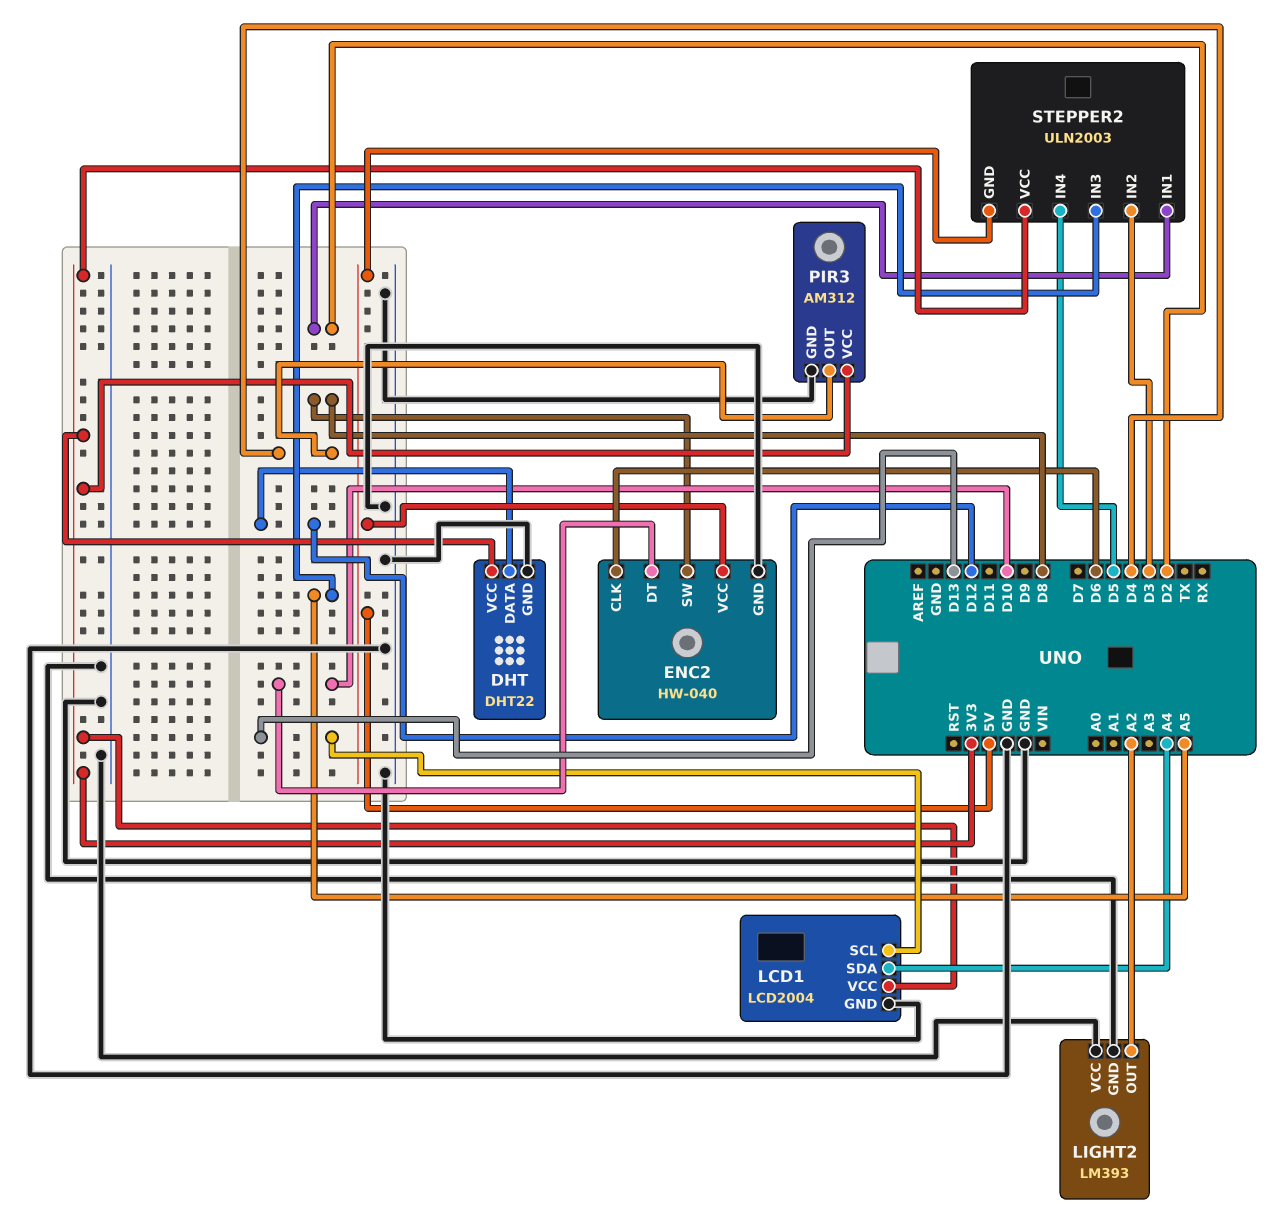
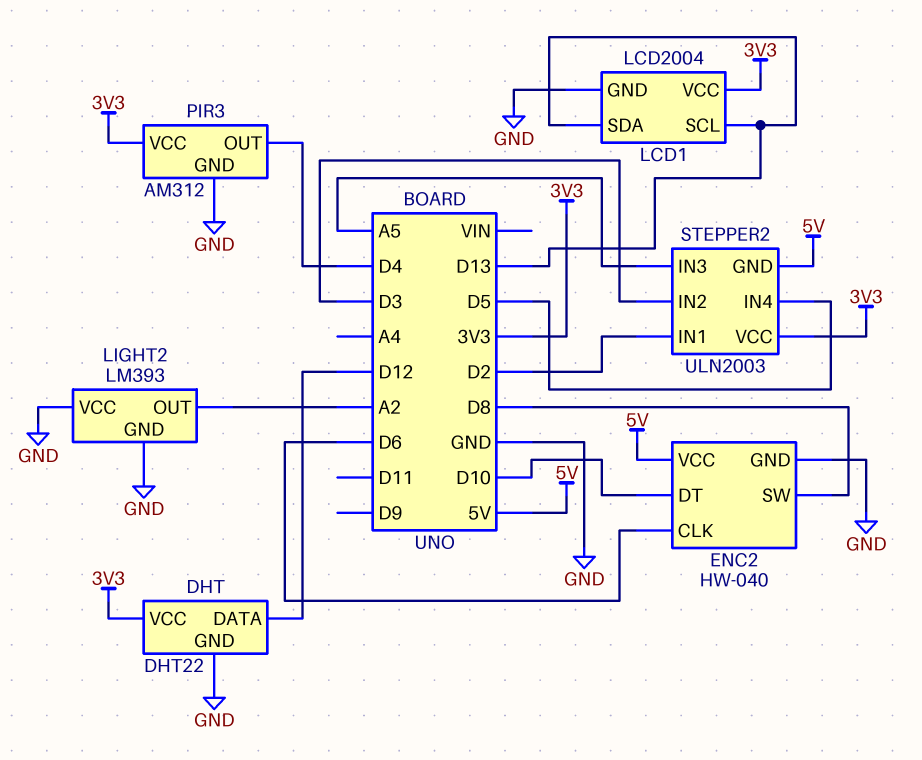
LCD1 pin SDA: A4 -> D13

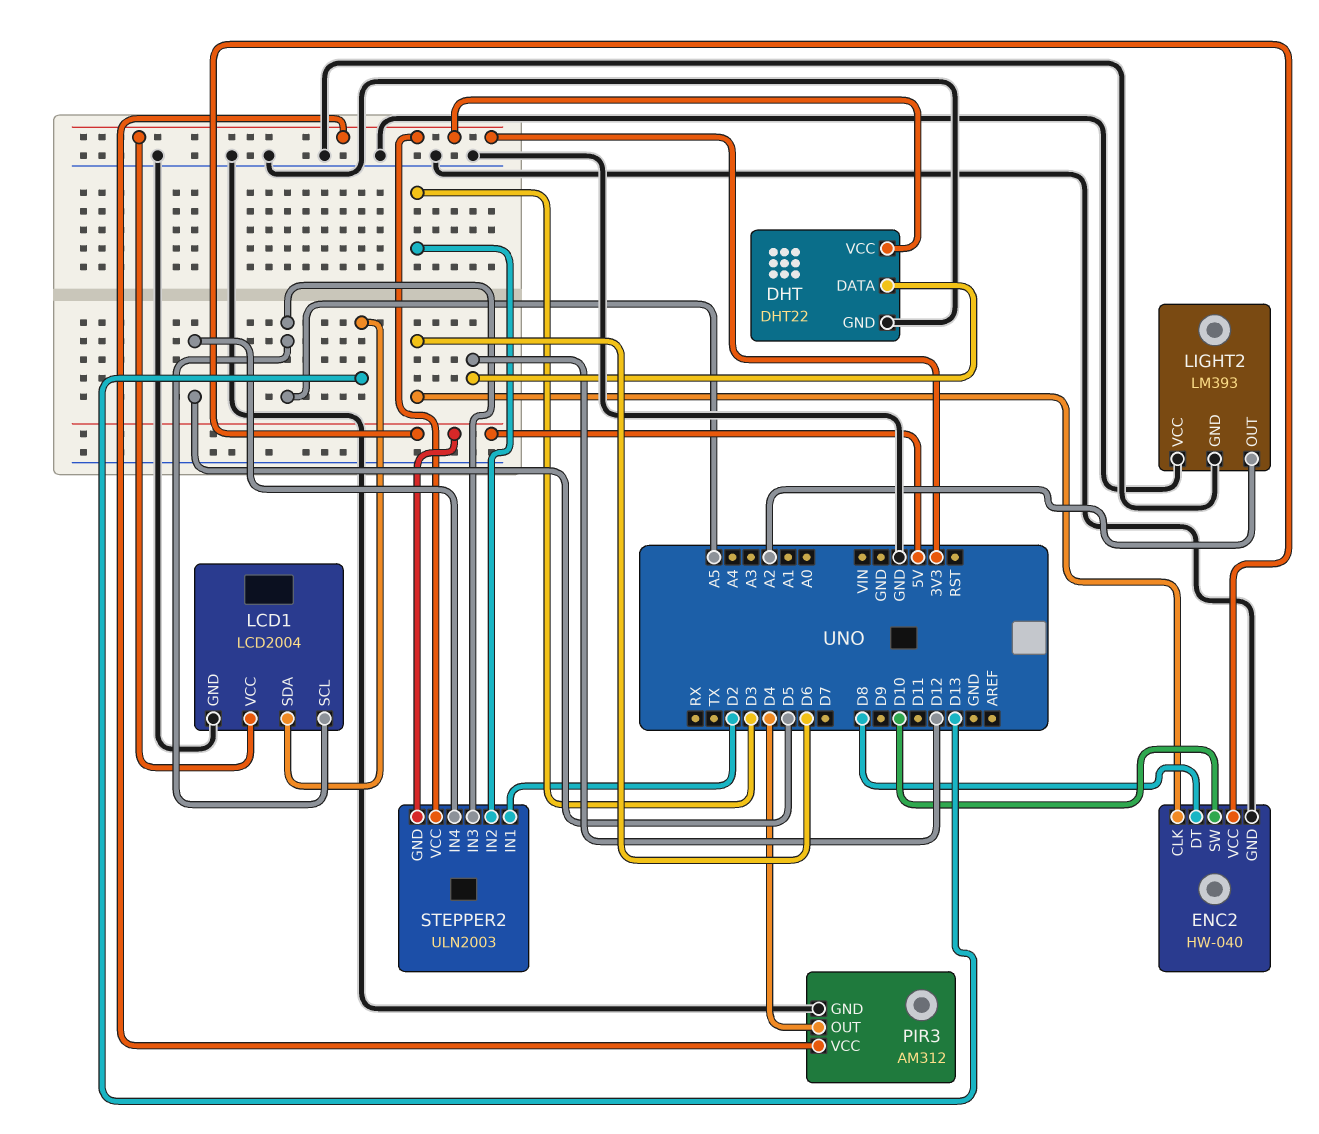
ENC2 pin DT: D10 -> D8
ENC2 pin SW: D8 -> D10
LCD1 pin SCL: D13 -> A5

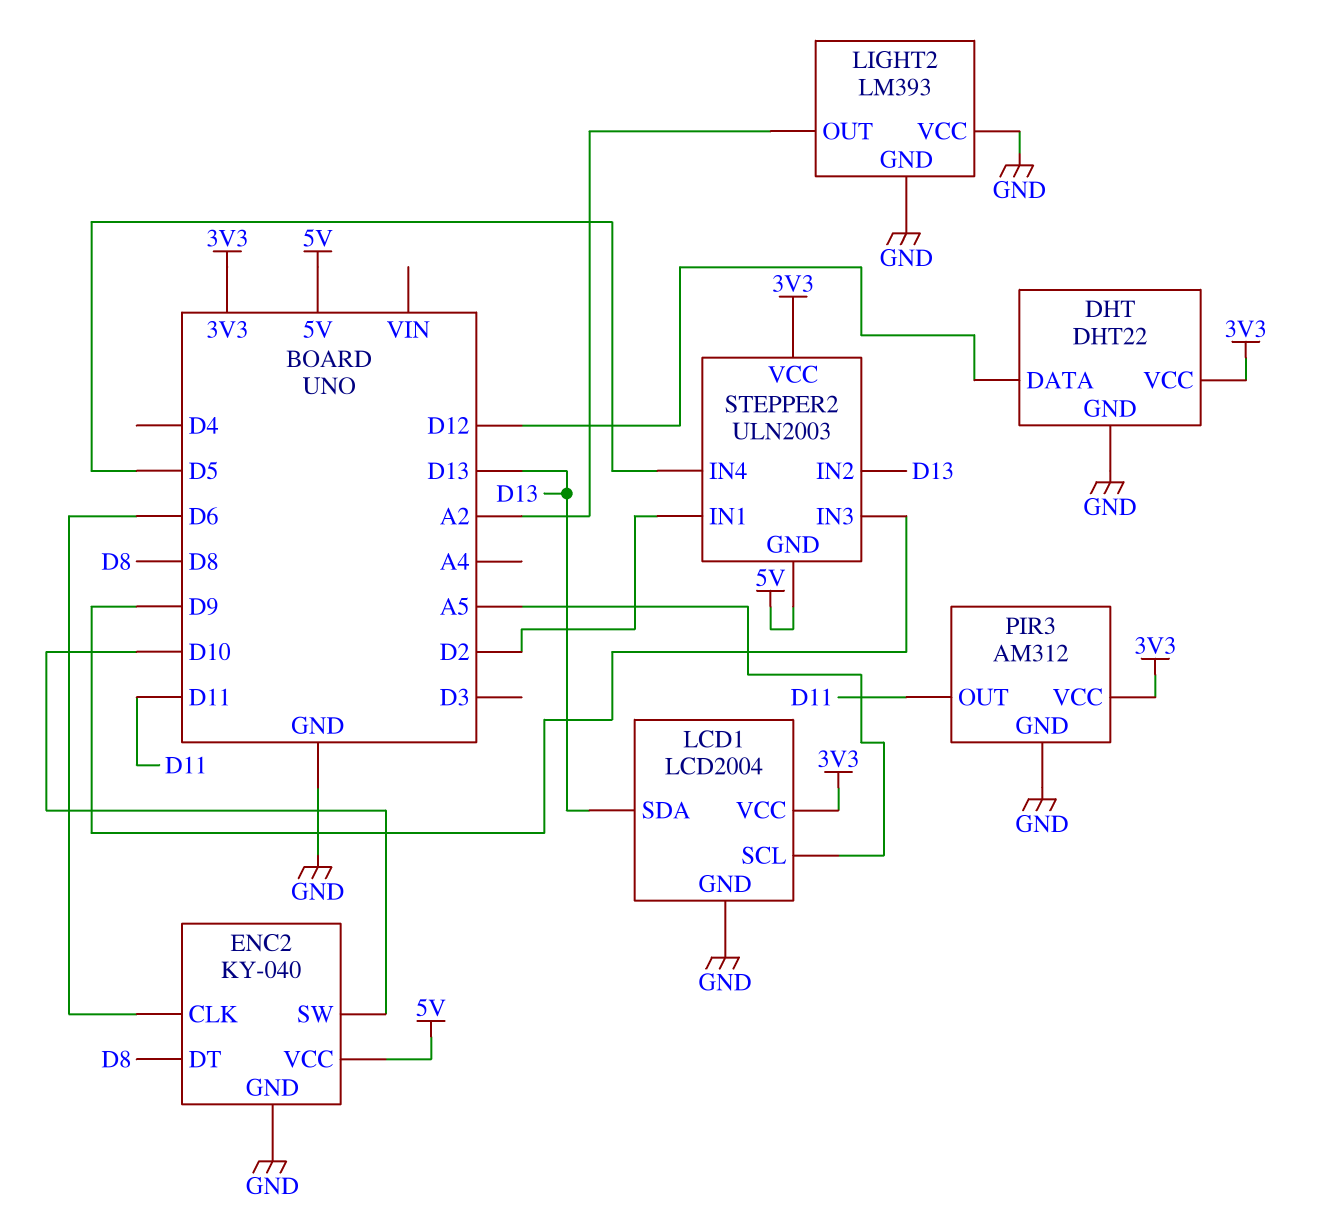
ENC2: HW-040 -> KY-040
PIR3 pin OUT: D4 -> D11
STEPPER2 pin IN2: D3 -> D13
STEPPER2 pin IN3: A5 -> D9

